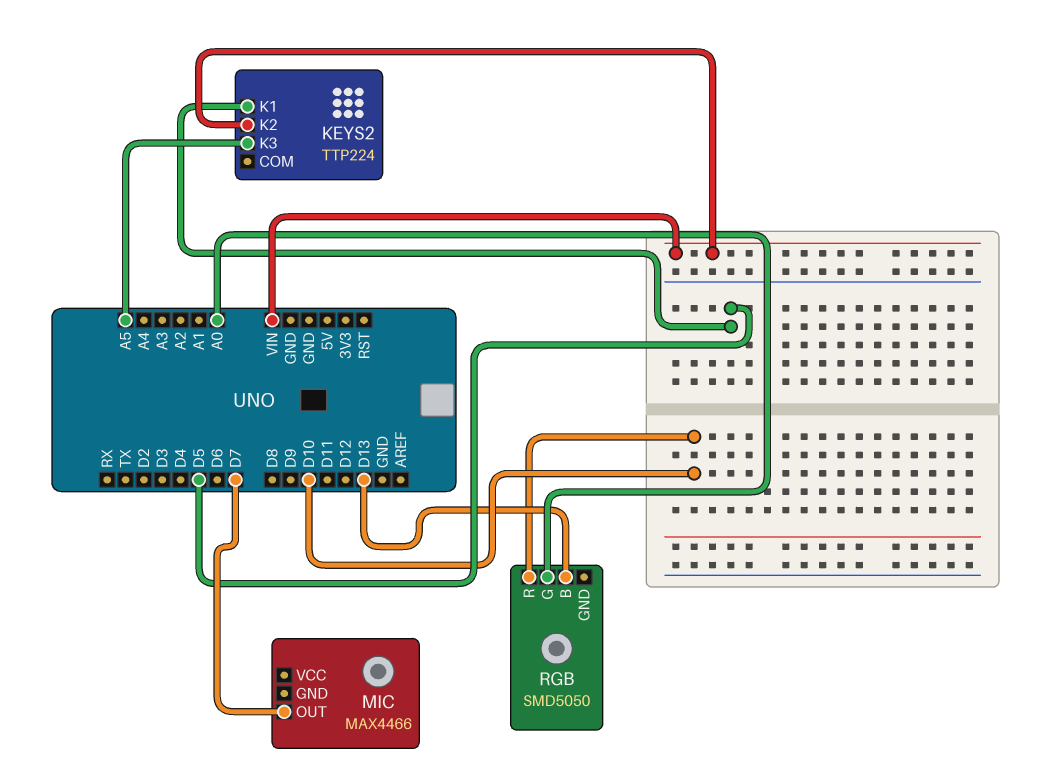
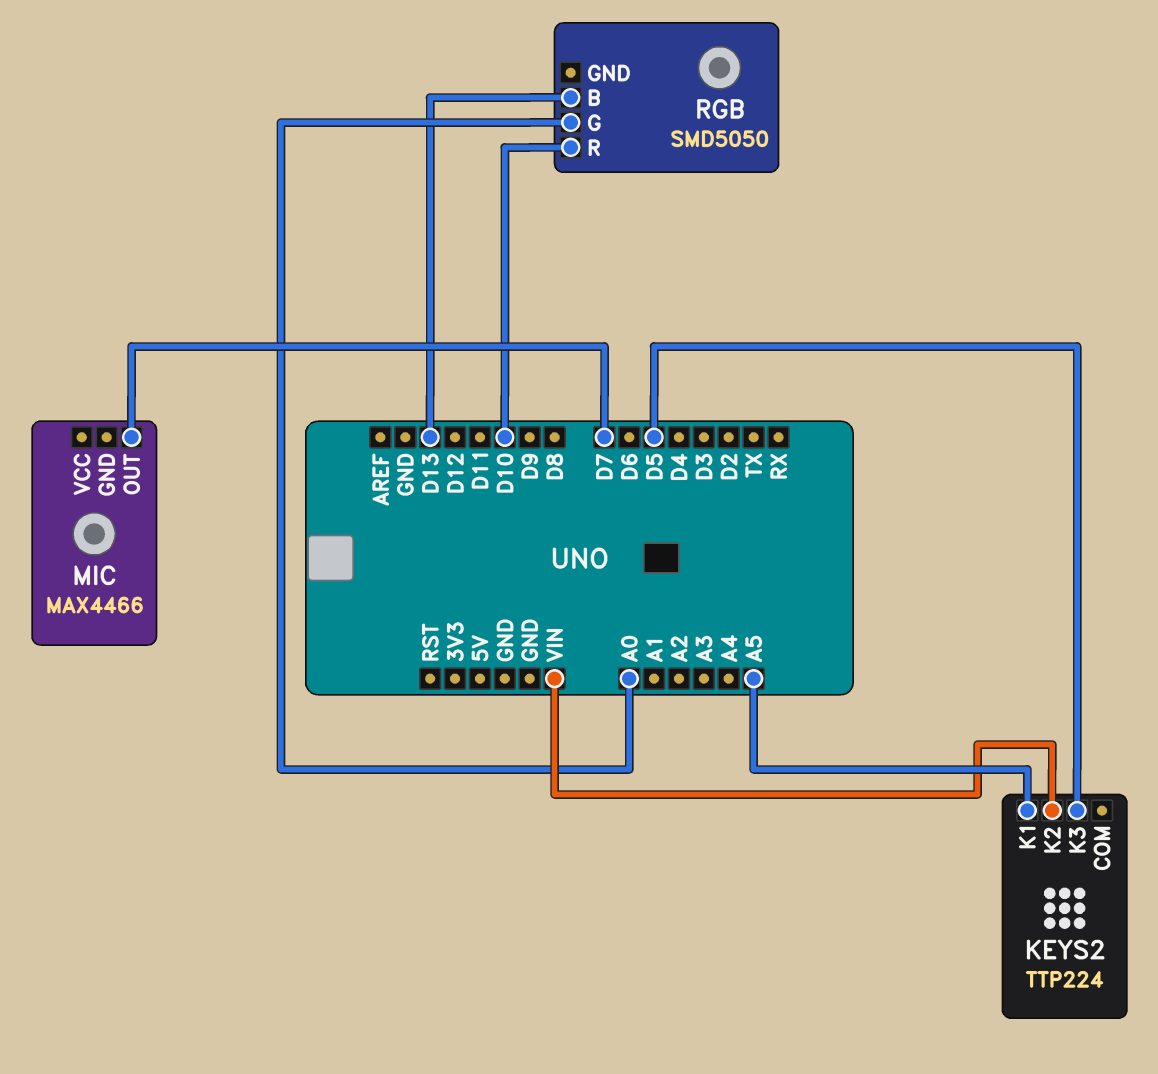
KEYS2 pin K1: D5 -> A5
KEYS2 pin K3: A5 -> D5

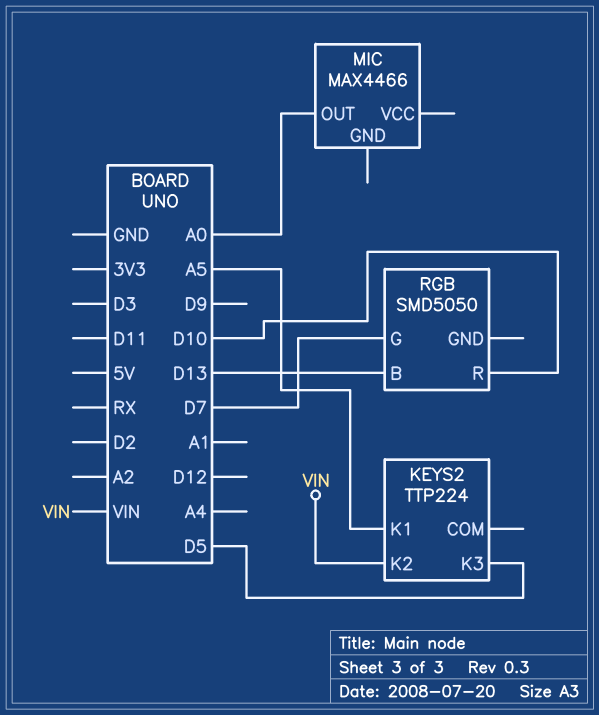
MIC pin OUT: D7 -> A0
RGB pin G: A0 -> D7

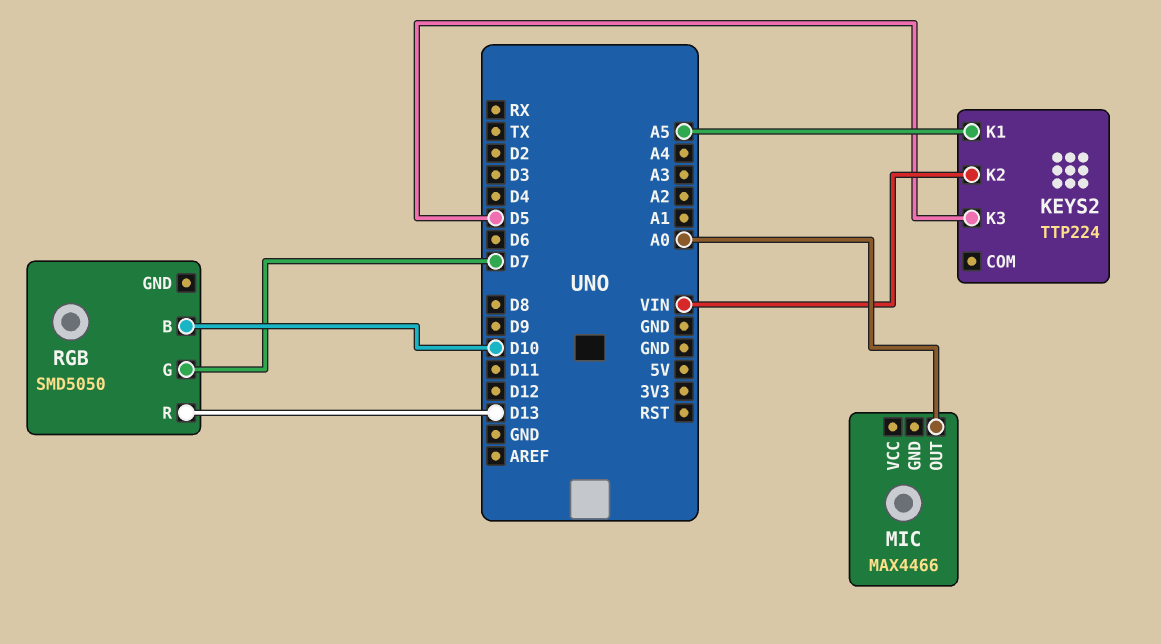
RGB pin B: D13 -> D10
RGB pin R: D10 -> D13

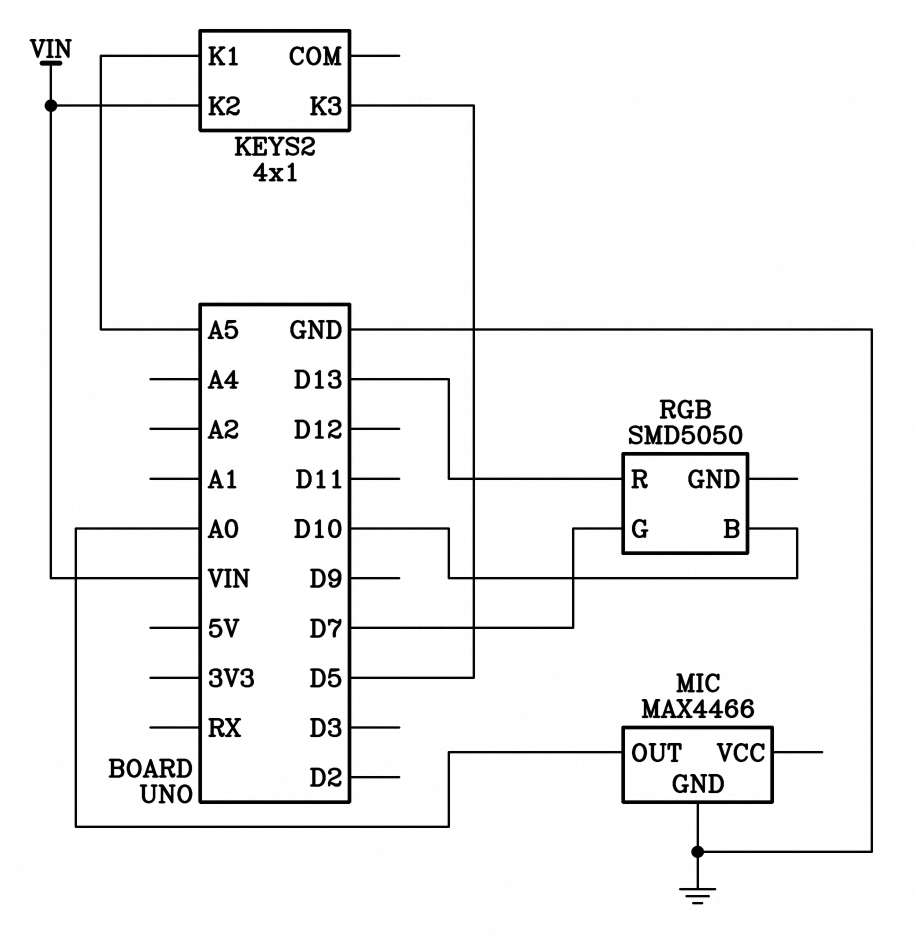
KEYS2: TTP224 -> 4x1
MIC pin GND: none -> GND

